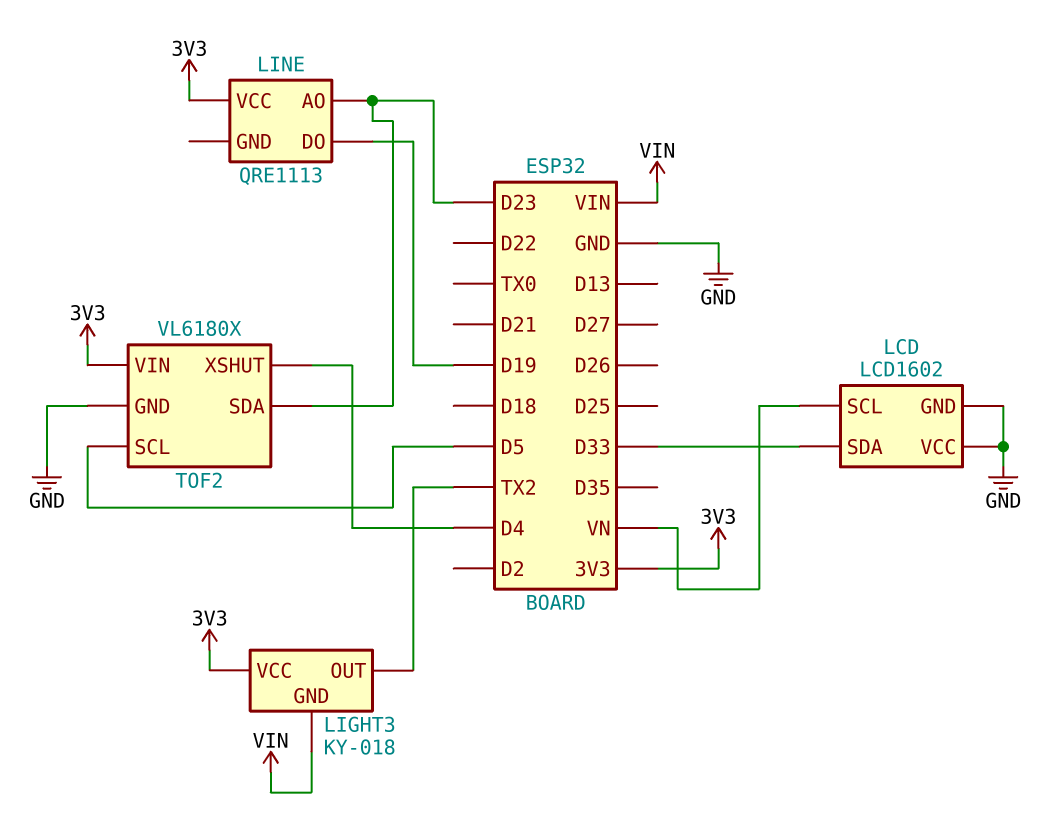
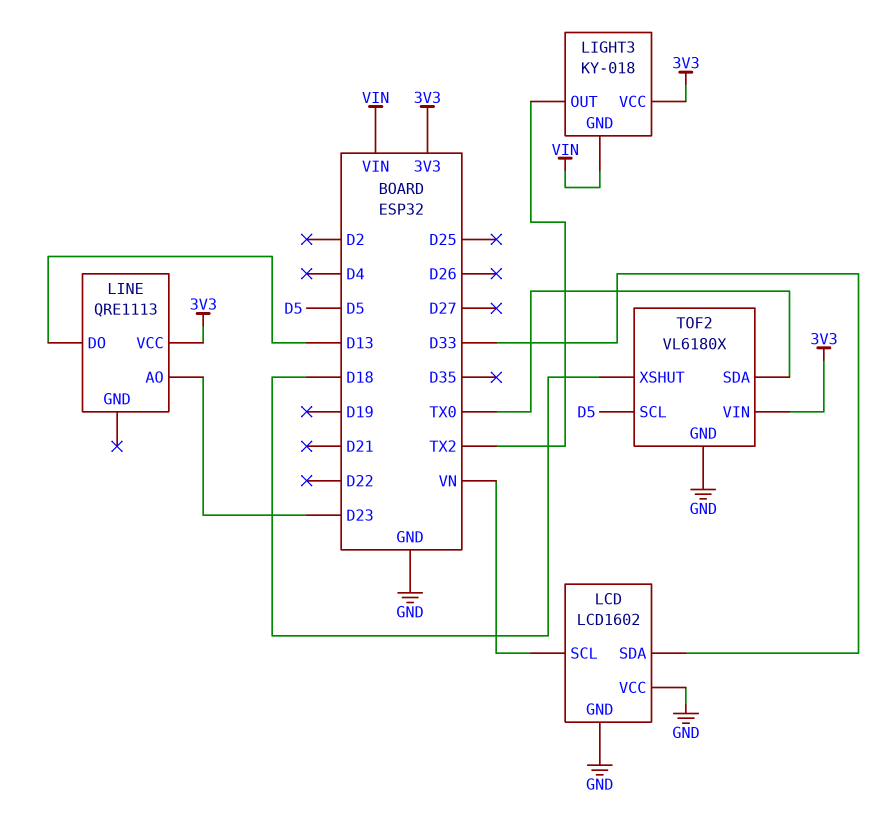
LINE pin DO: D19 -> D13
TOF2 pin SDA: D23 -> TX0
TOF2 pin XSHUT: D4 -> D18

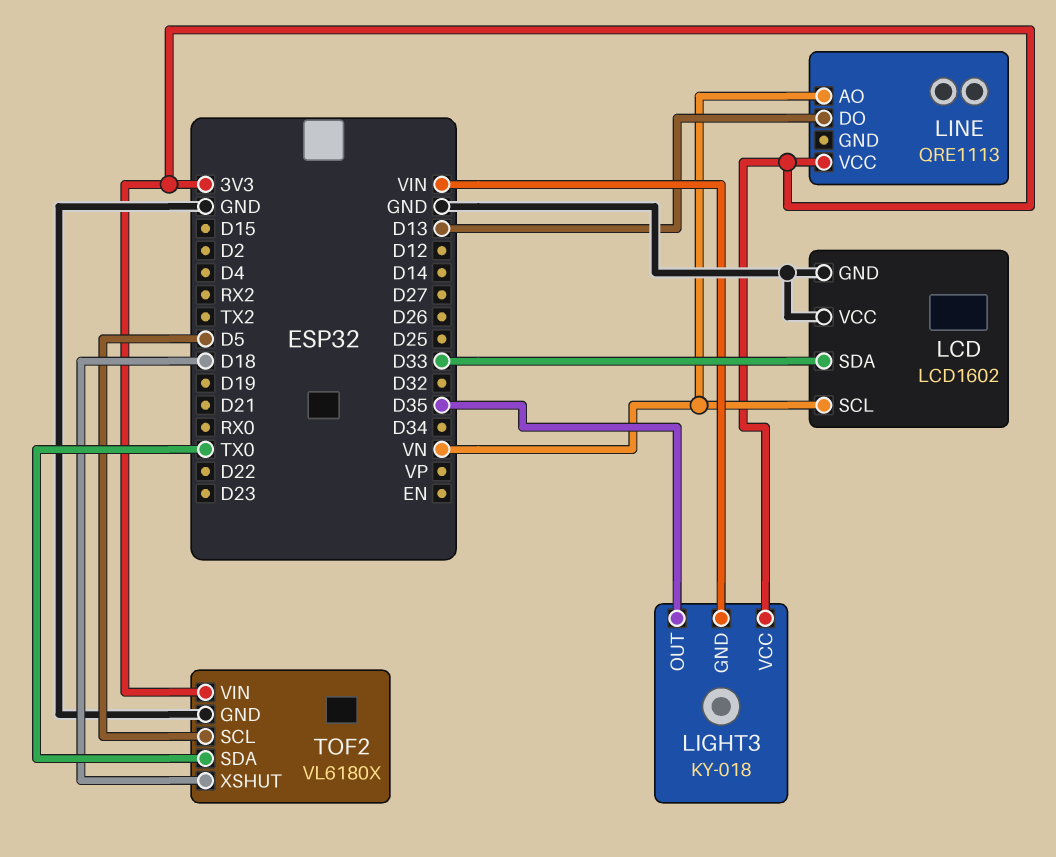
LIGHT3 pin OUT: TX2 -> D35
LINE pin AO: D23 -> VN

